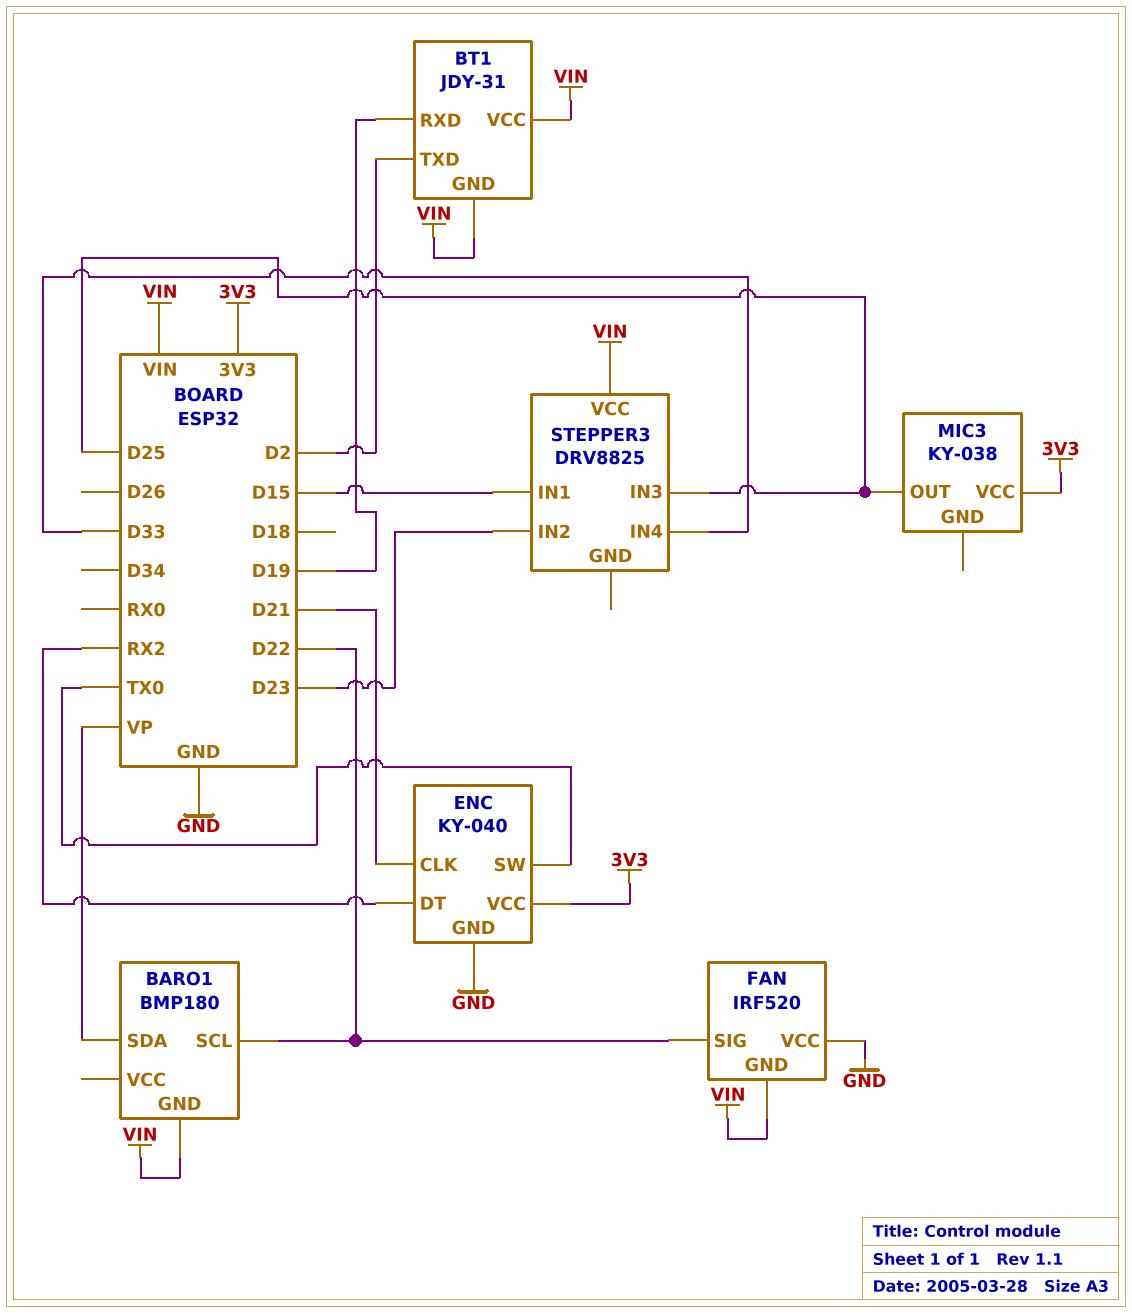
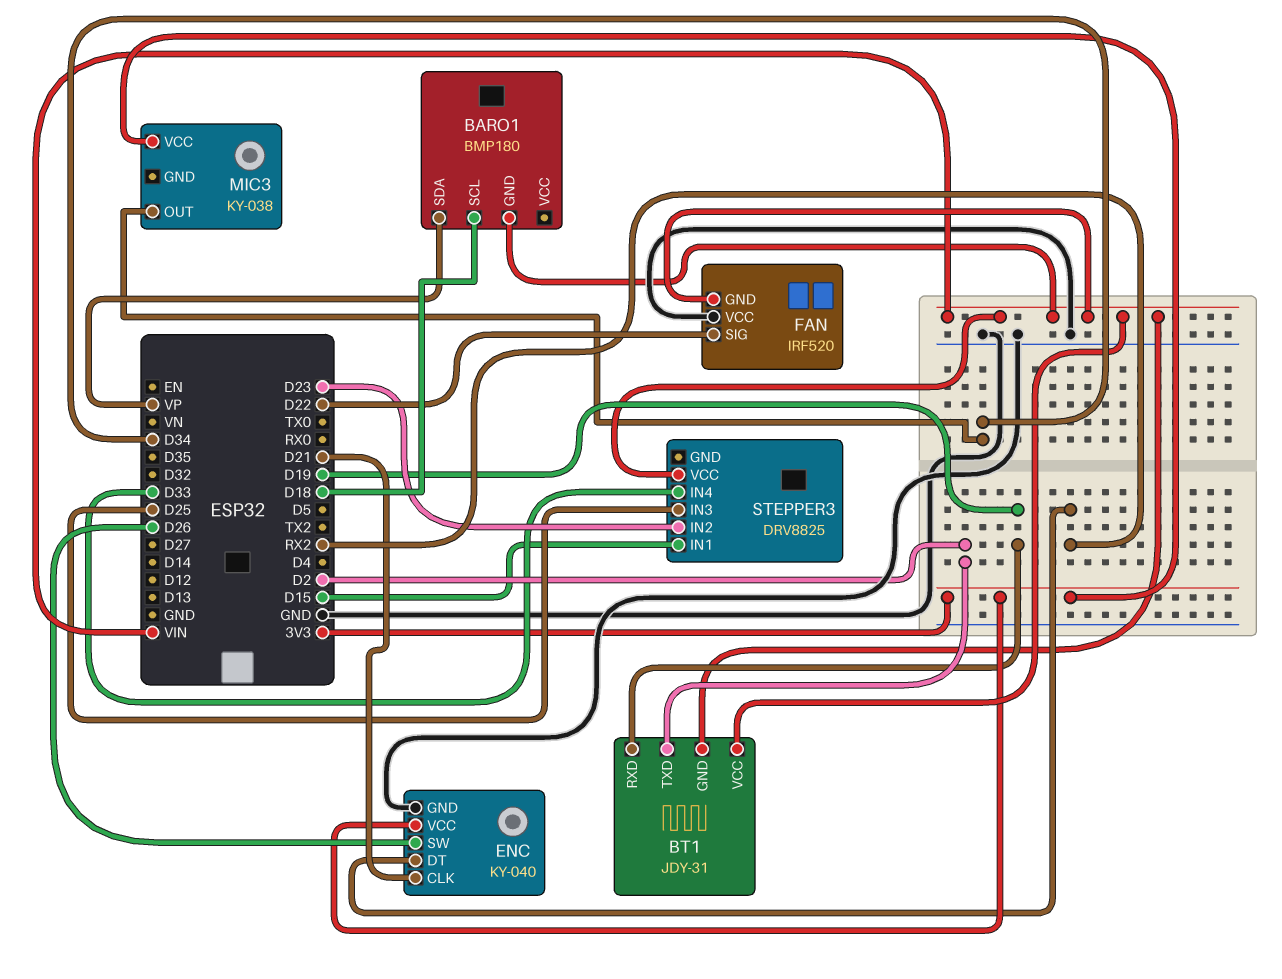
BARO1 pin SCL: D22 -> D18
ENC pin SW: TX0 -> D26
MIC3 pin OUT: D25 -> D34

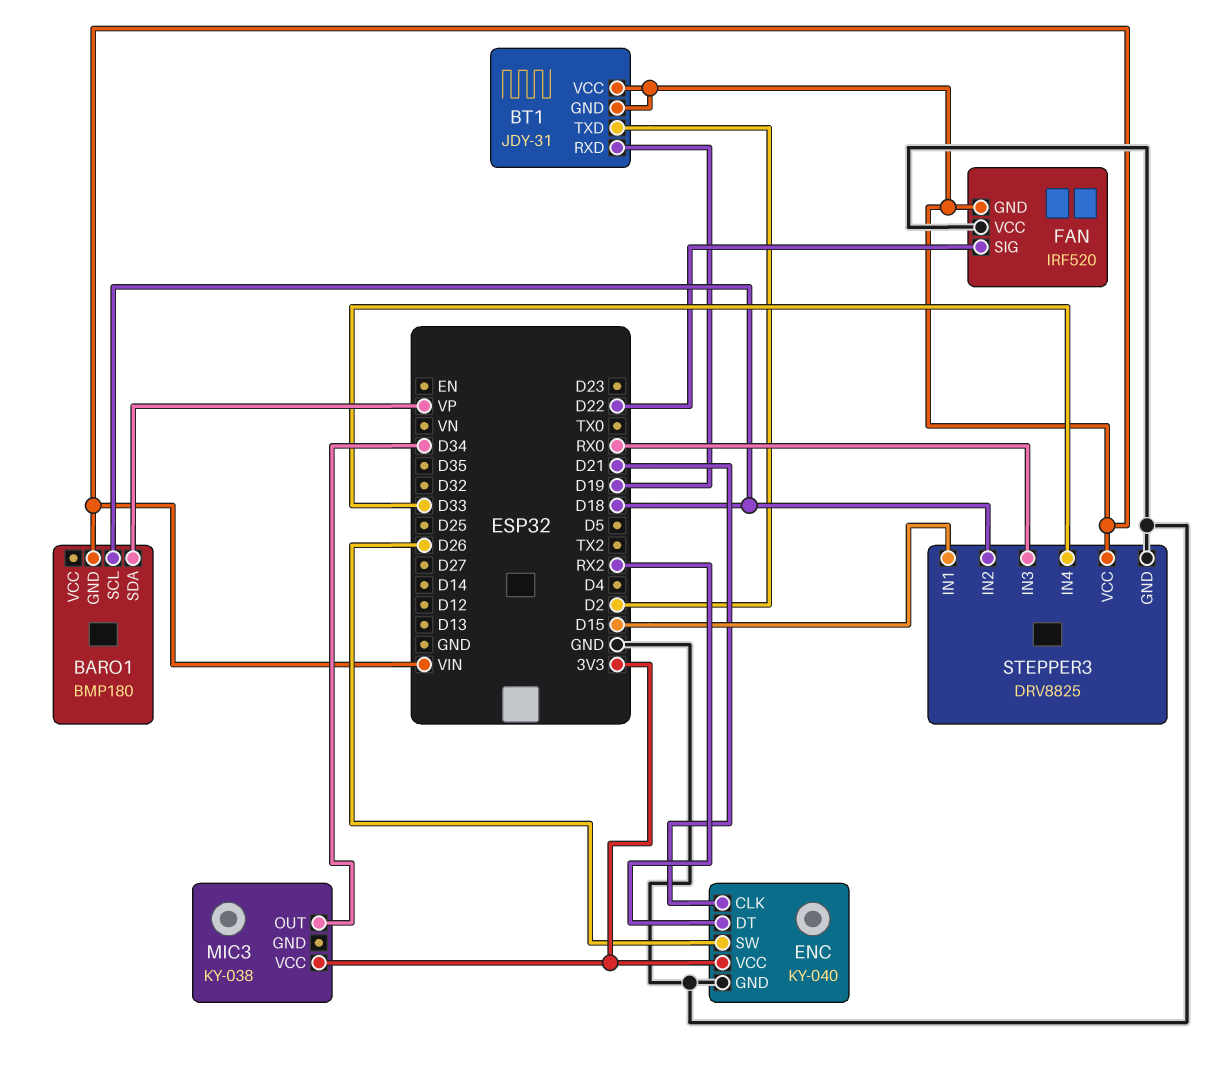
STEPPER3 pin GND: none -> GND
STEPPER3 pin IN2: D23 -> D18
STEPPER3 pin IN3: D25 -> RX0

